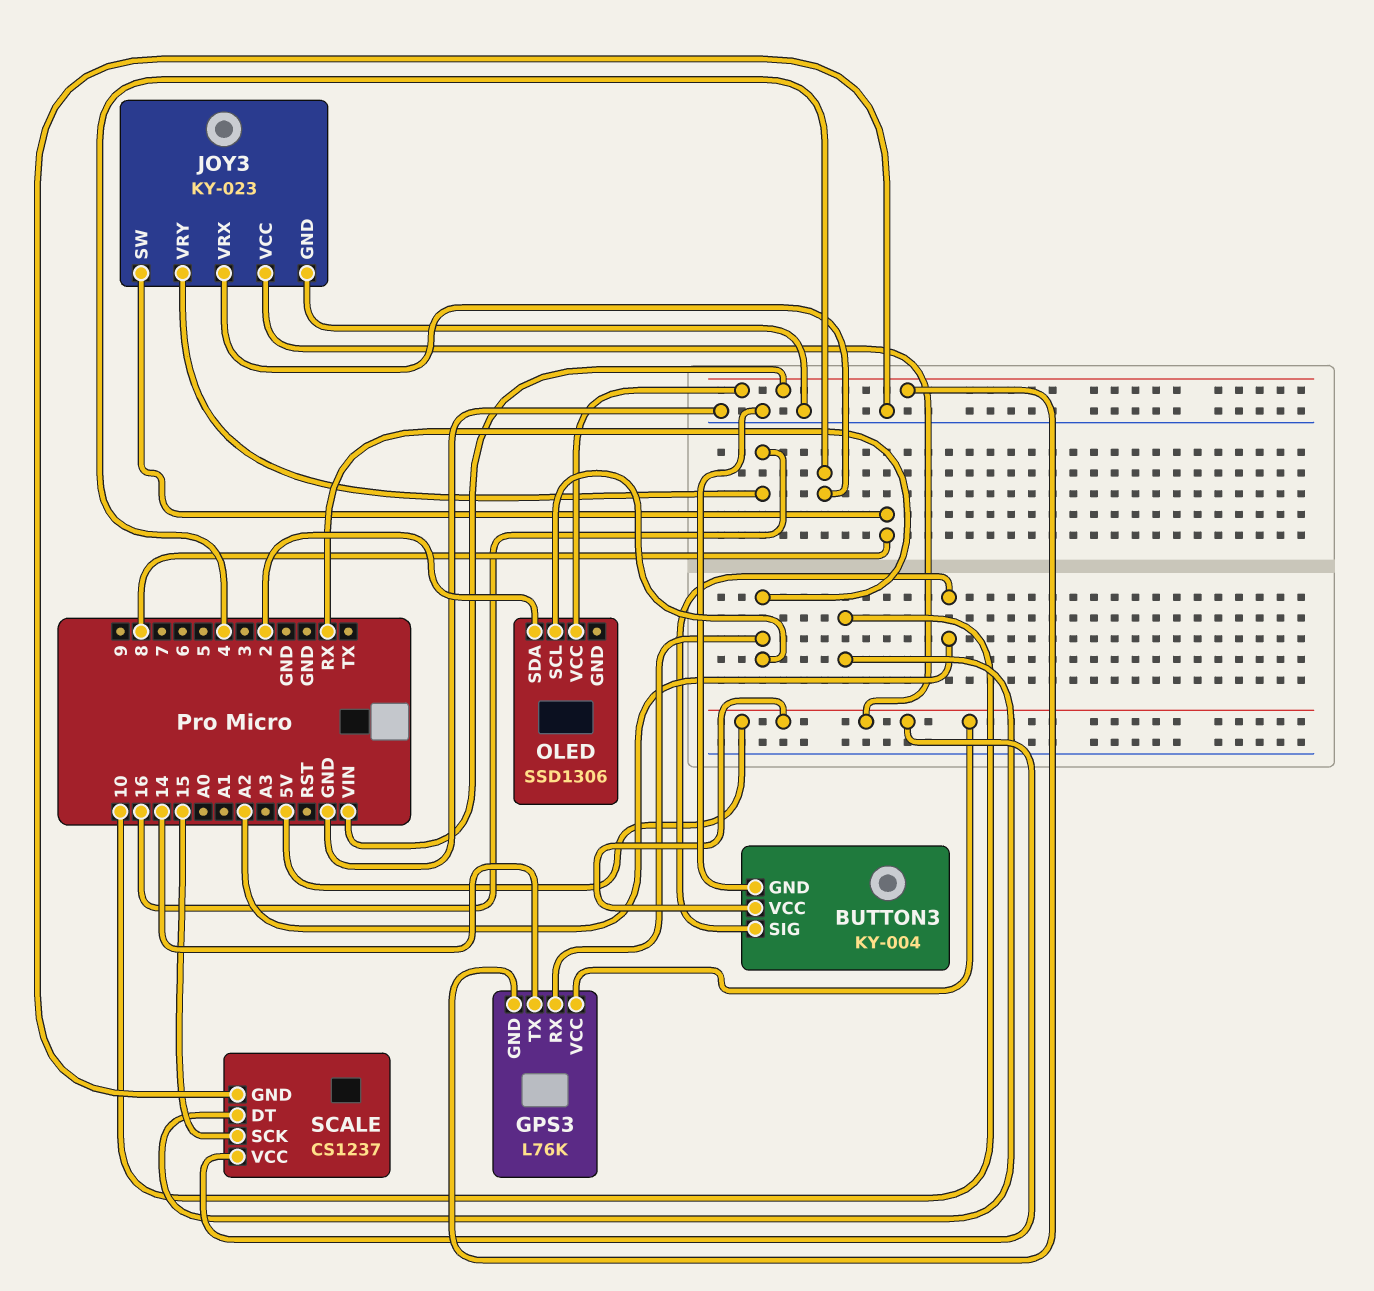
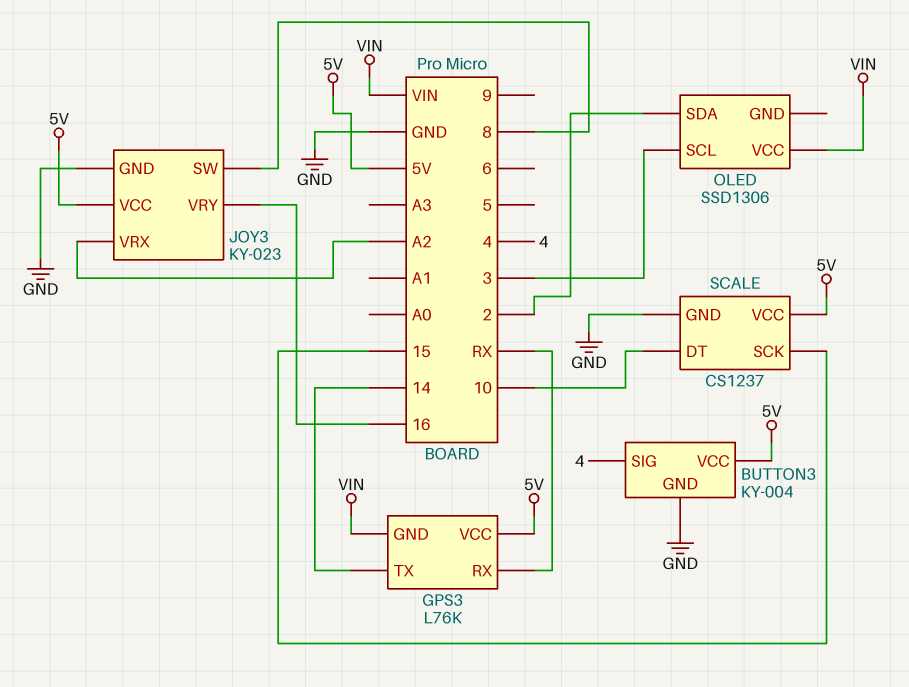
BUTTON3 pin SIG: A2 -> 4
JOY3 pin VRX: 4 -> A2
OLED pin SCL: RX -> 3

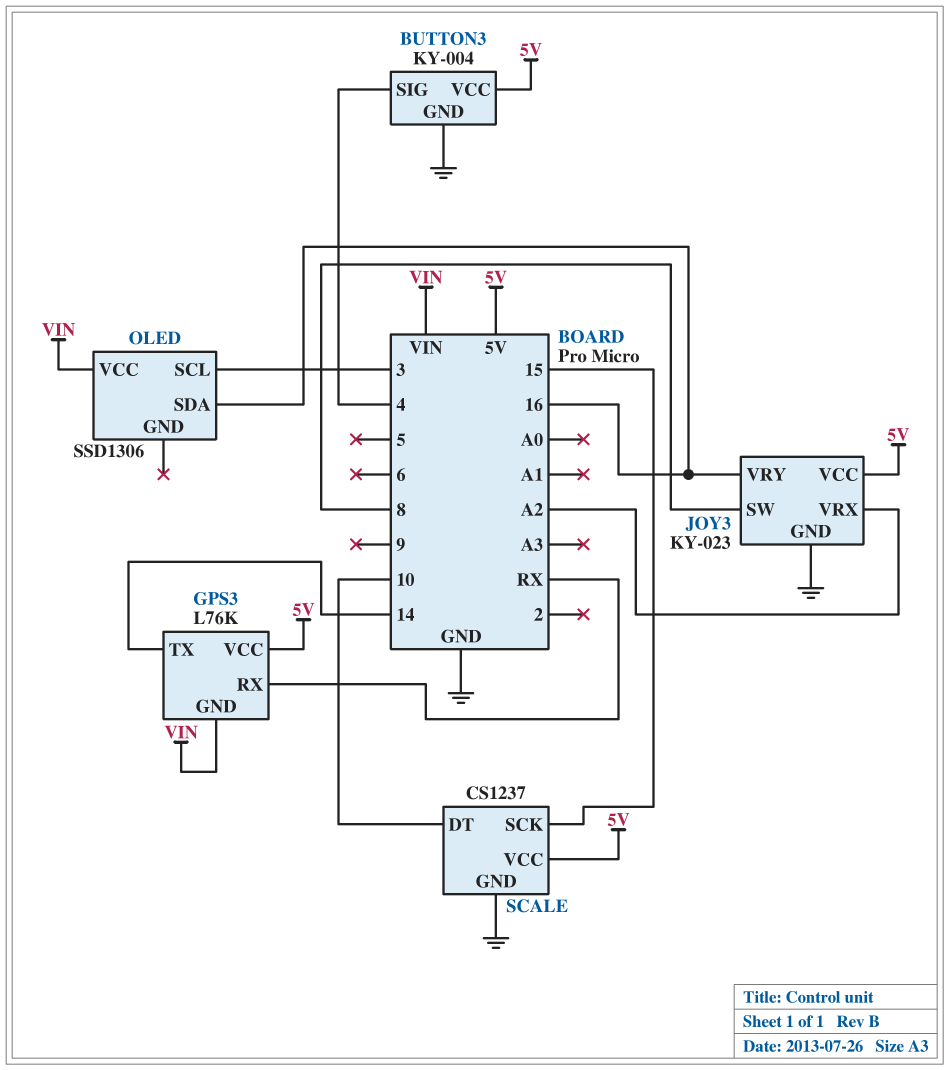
OLED pin SDA: 2 -> 16

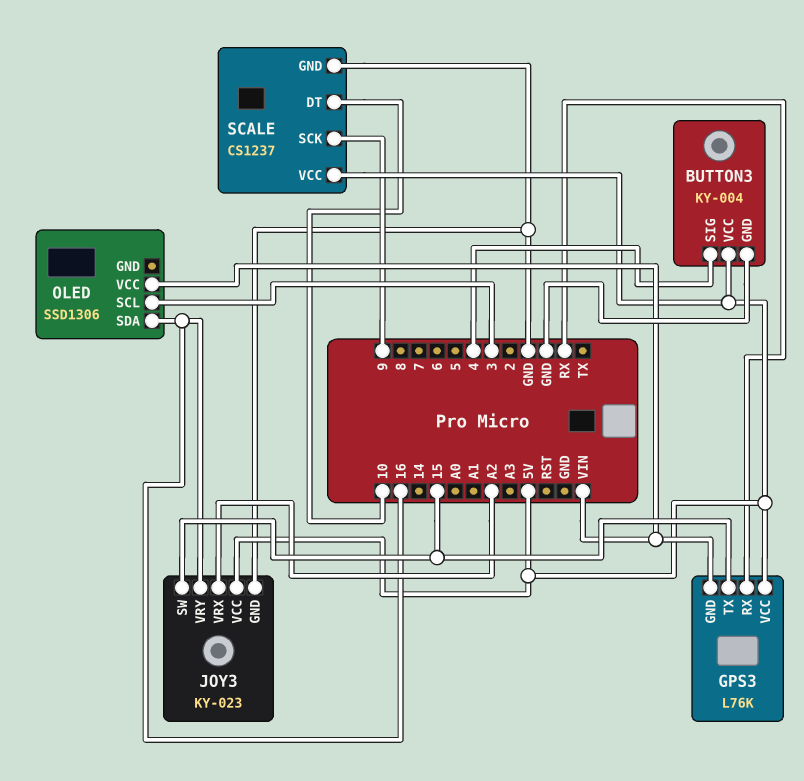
GPS3 pin TX: 14 -> 15
JOY3 pin SW: 8 -> 15
SCALE pin SCK: 15 -> 9

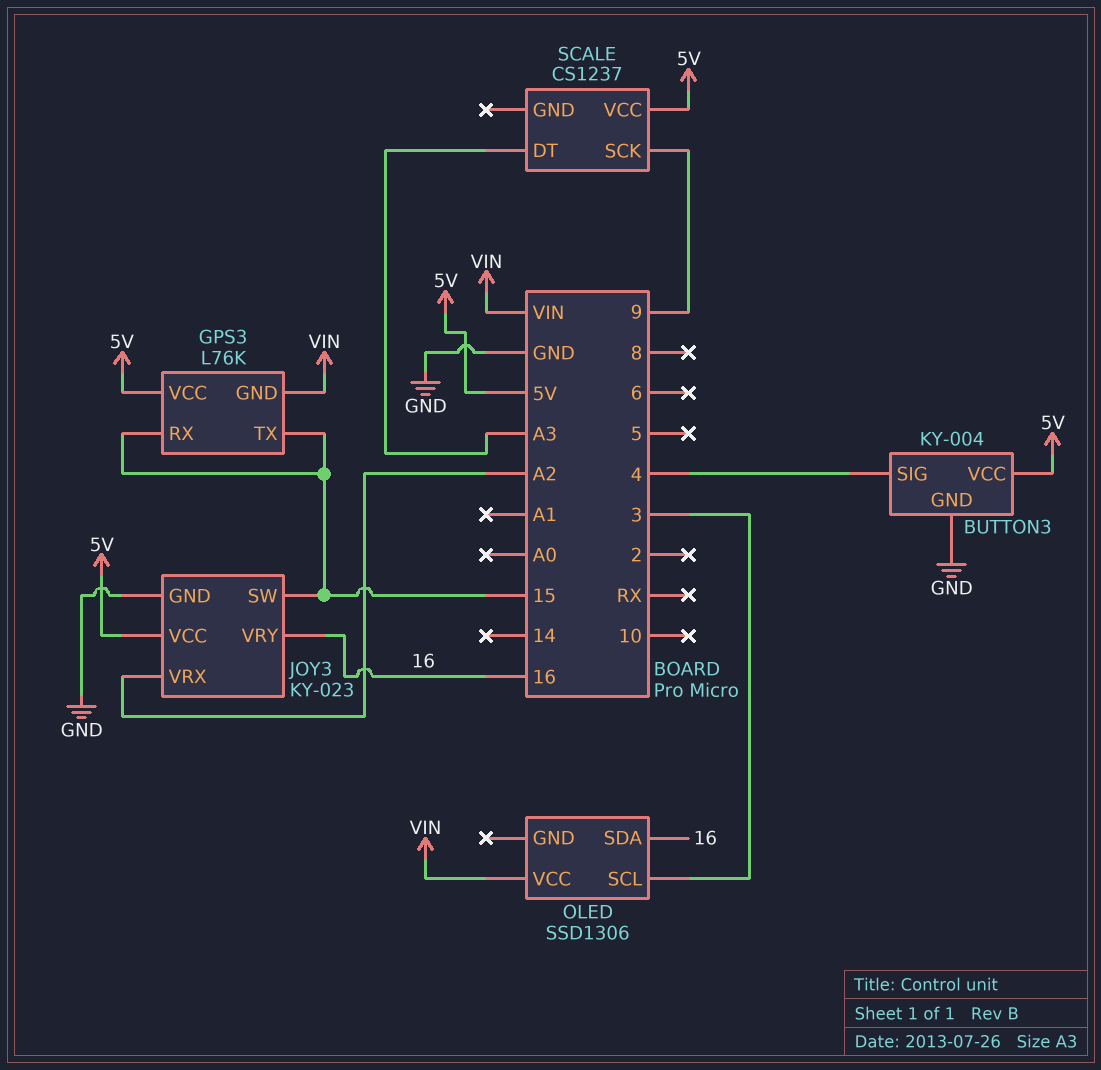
GPS3 pin RX: RX -> 15
SCALE pin DT: 10 -> A3
SCALE pin GND: GND -> none

